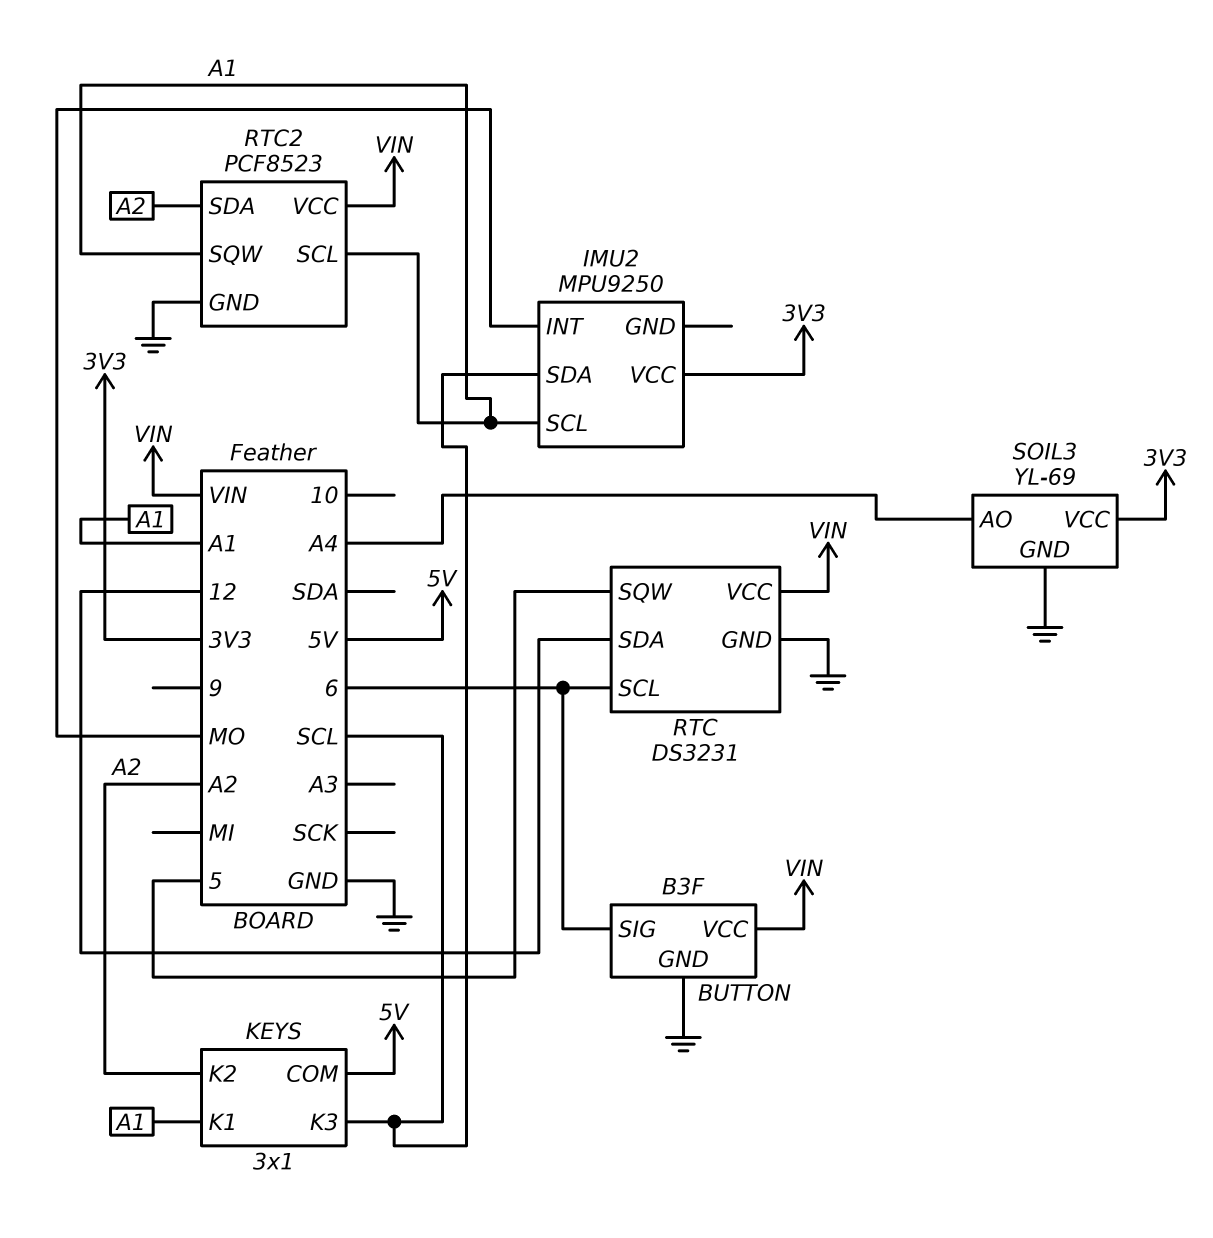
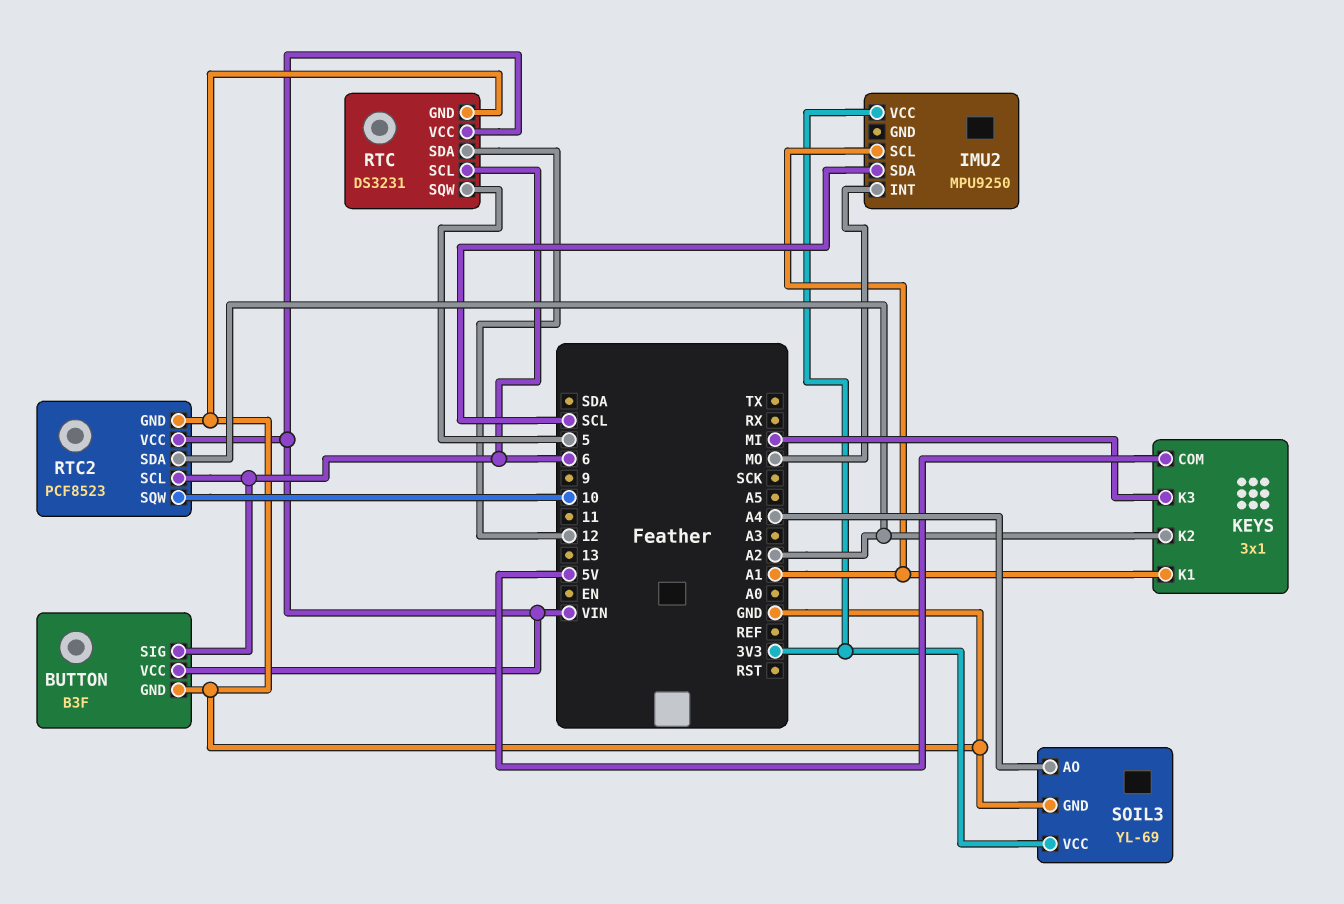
KEYS pin K3: SCL -> MI
RTC2 pin SCL: A1 -> 6
RTC2 pin SQW: A1 -> 10

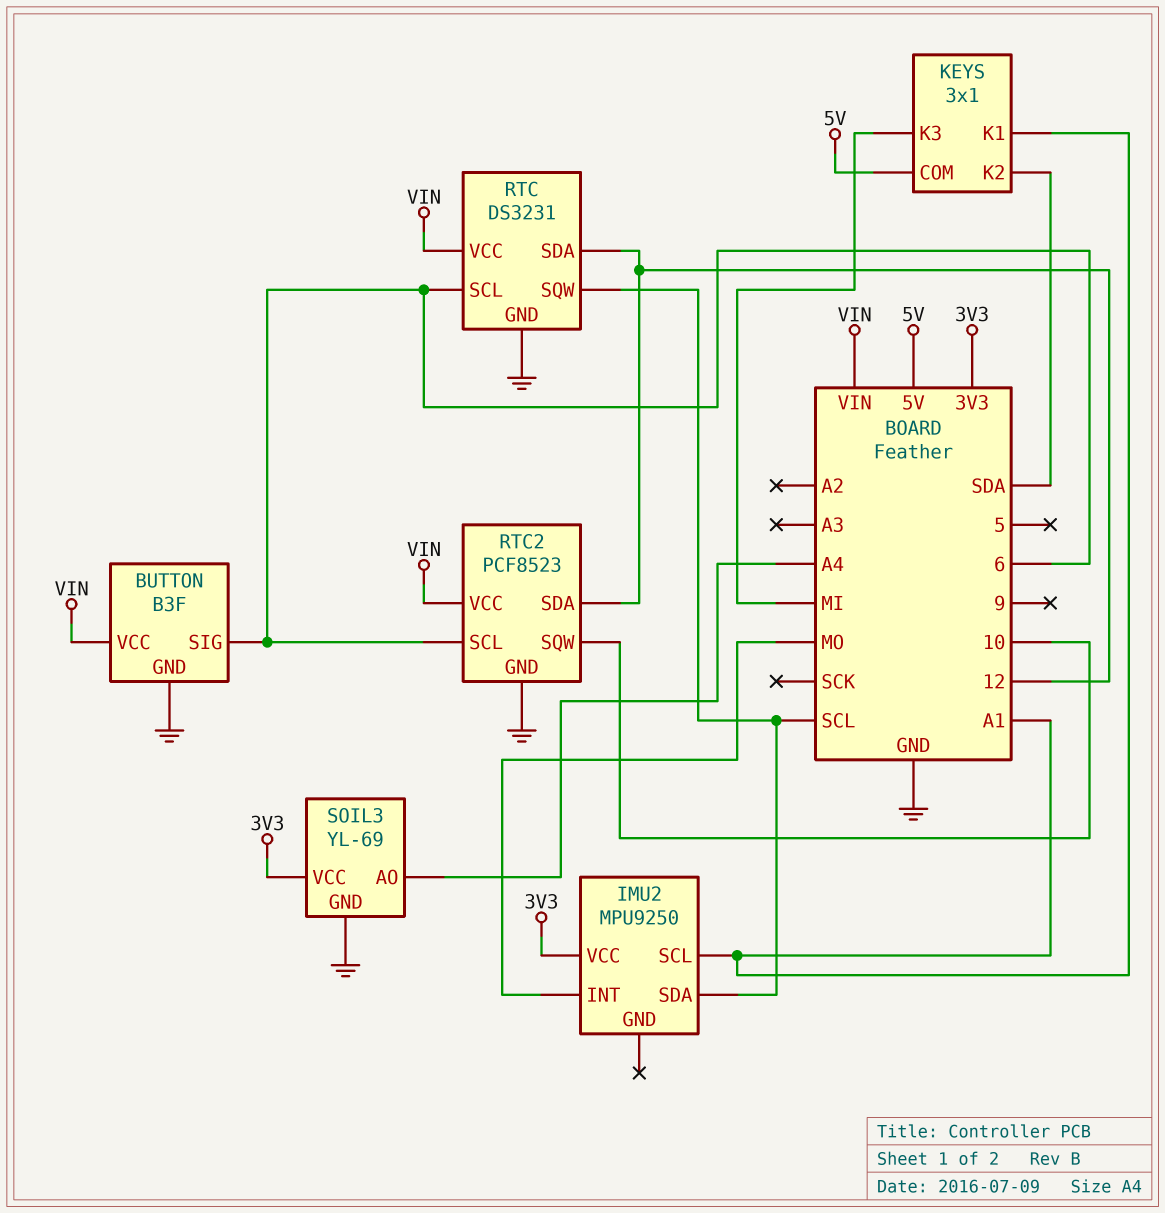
KEYS pin K2: A2 -> SDA
RTC pin SQW: 5 -> SCL
RTC2 pin SDA: A2 -> 12

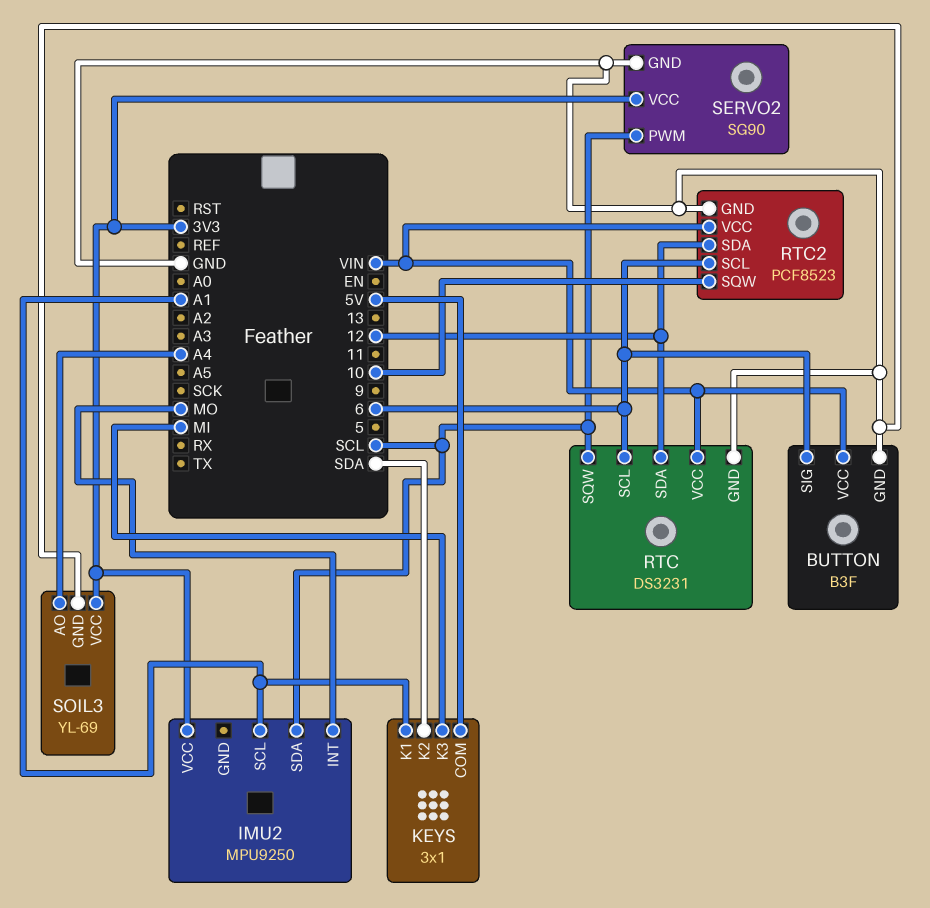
SERVO2: none -> SG90
SERVO2 pin GND: none -> GND
SERVO2 pin PWM: none -> SCL
SERVO2 pin VCC: none -> 3V3

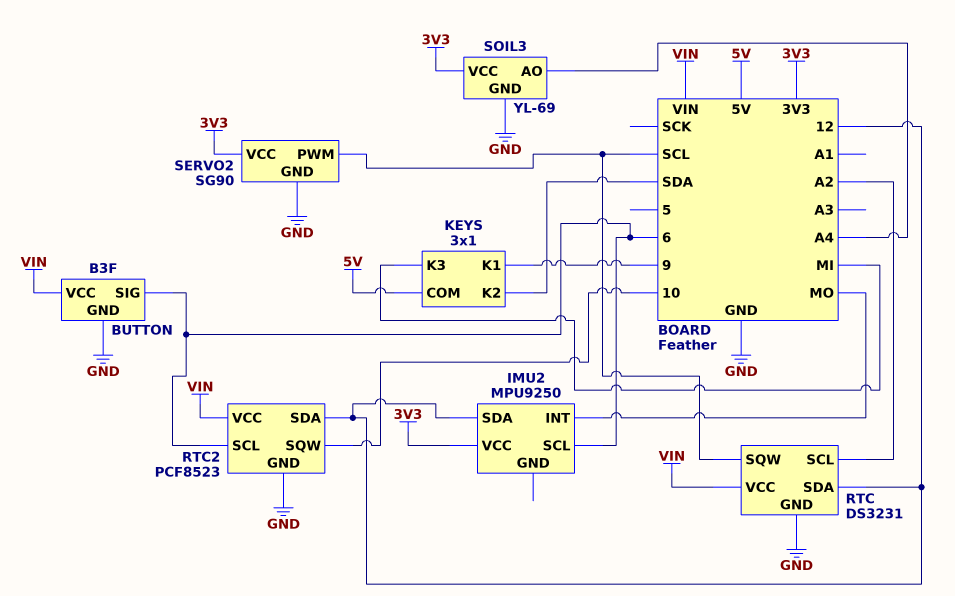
IMU2 pin SCL: A1 -> 6
IMU2 pin SDA: SCL -> 12
KEYS pin K1: A1 -> 9
RTC pin SCL: 6 -> A2

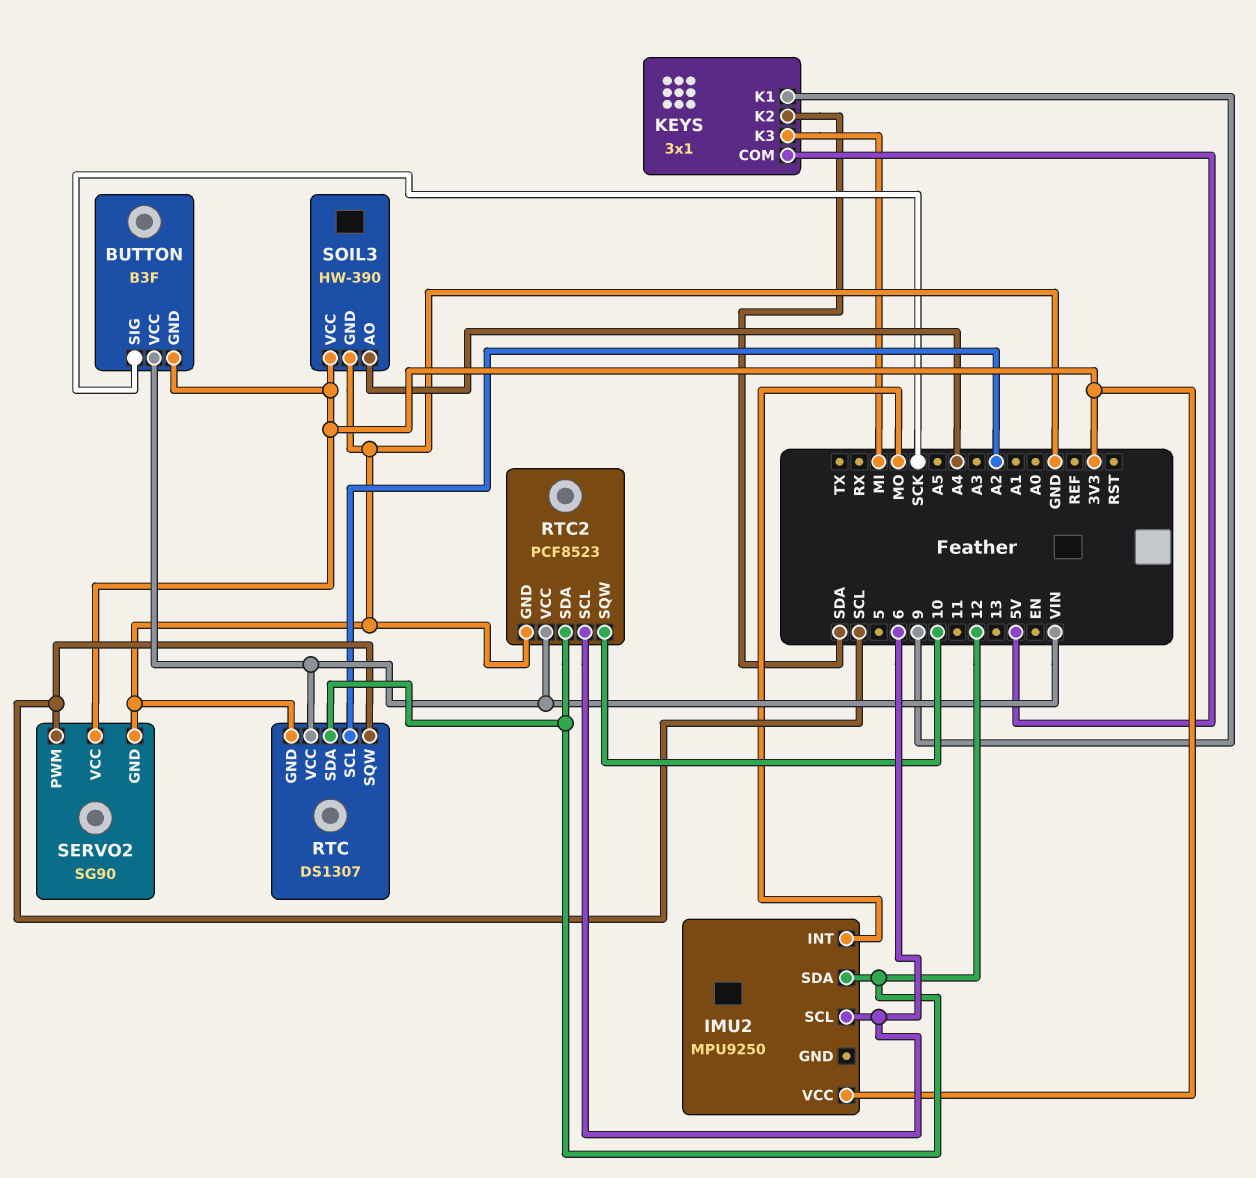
BUTTON pin GND: GND -> 3V3
BUTTON pin SIG: 6 -> SCK
RTC: DS3231 -> DS1307
SOIL3: YL-69 -> HW-390

